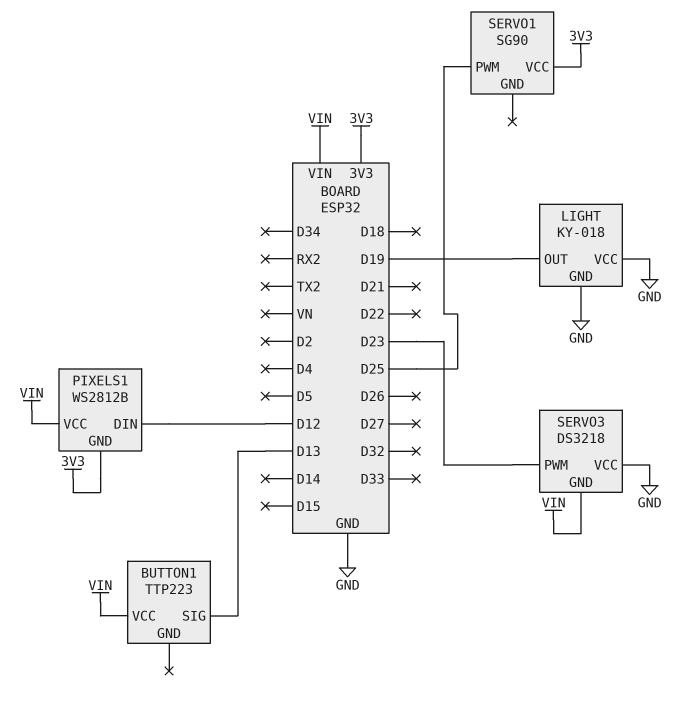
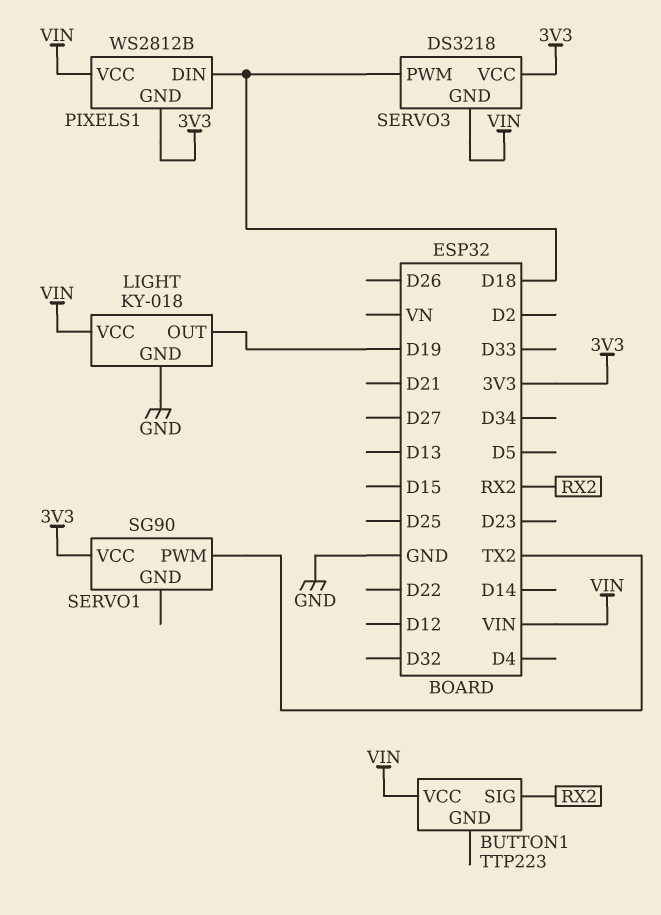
BUTTON1 pin SIG: D13 -> RX2
LIGHT pin VCC: GND -> VIN
PIXELS1 pin DIN: D12 -> D18
SERVO1 pin PWM: D25 -> TX2
SERVO3 pin PWM: D23 -> D18
SERVO3 pin VCC: GND -> 3V3

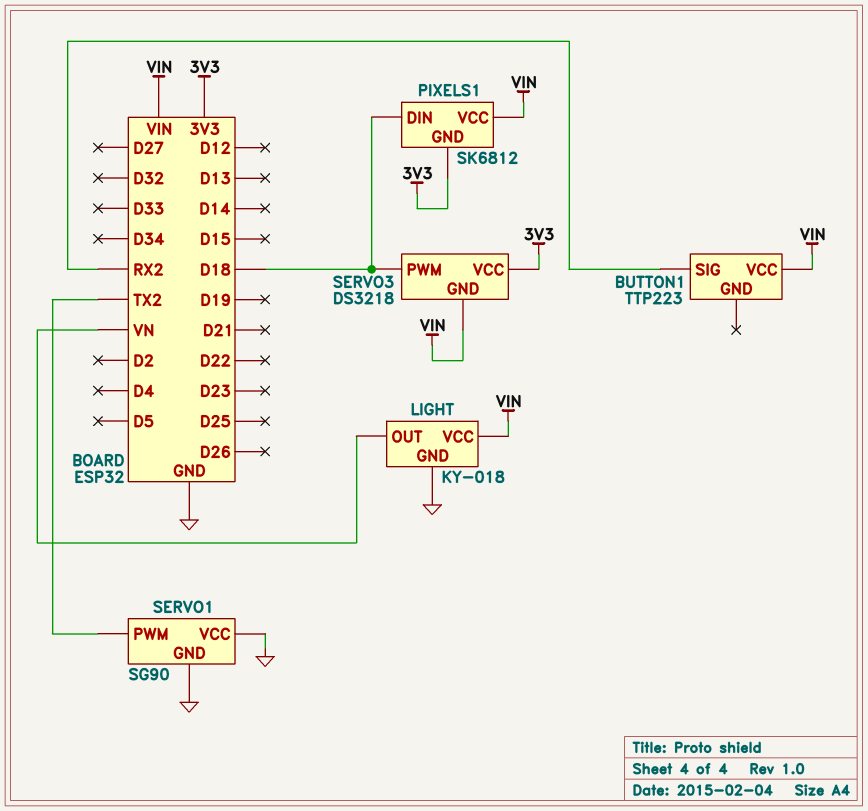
LIGHT pin OUT: D19 -> VN
PIXELS1: WS2812B -> SK6812
SERVO1 pin GND: none -> GND
SERVO1 pin VCC: 3V3 -> GND

